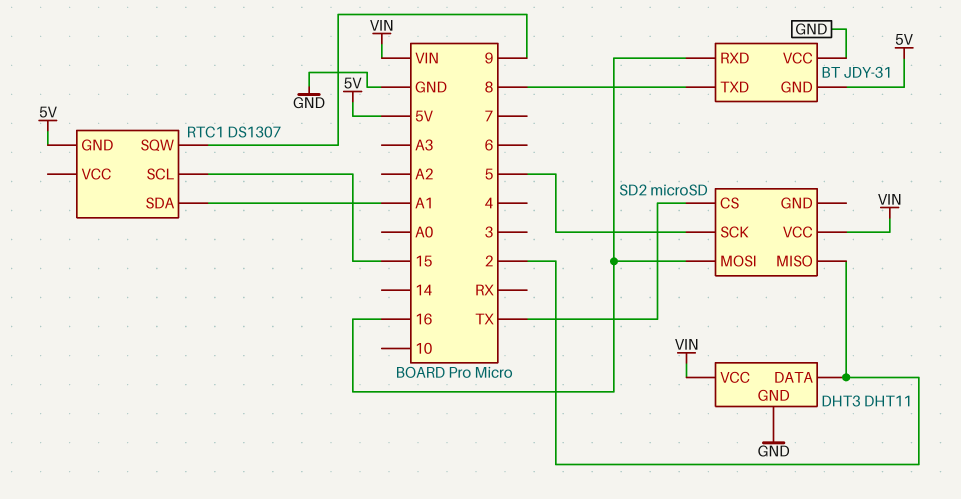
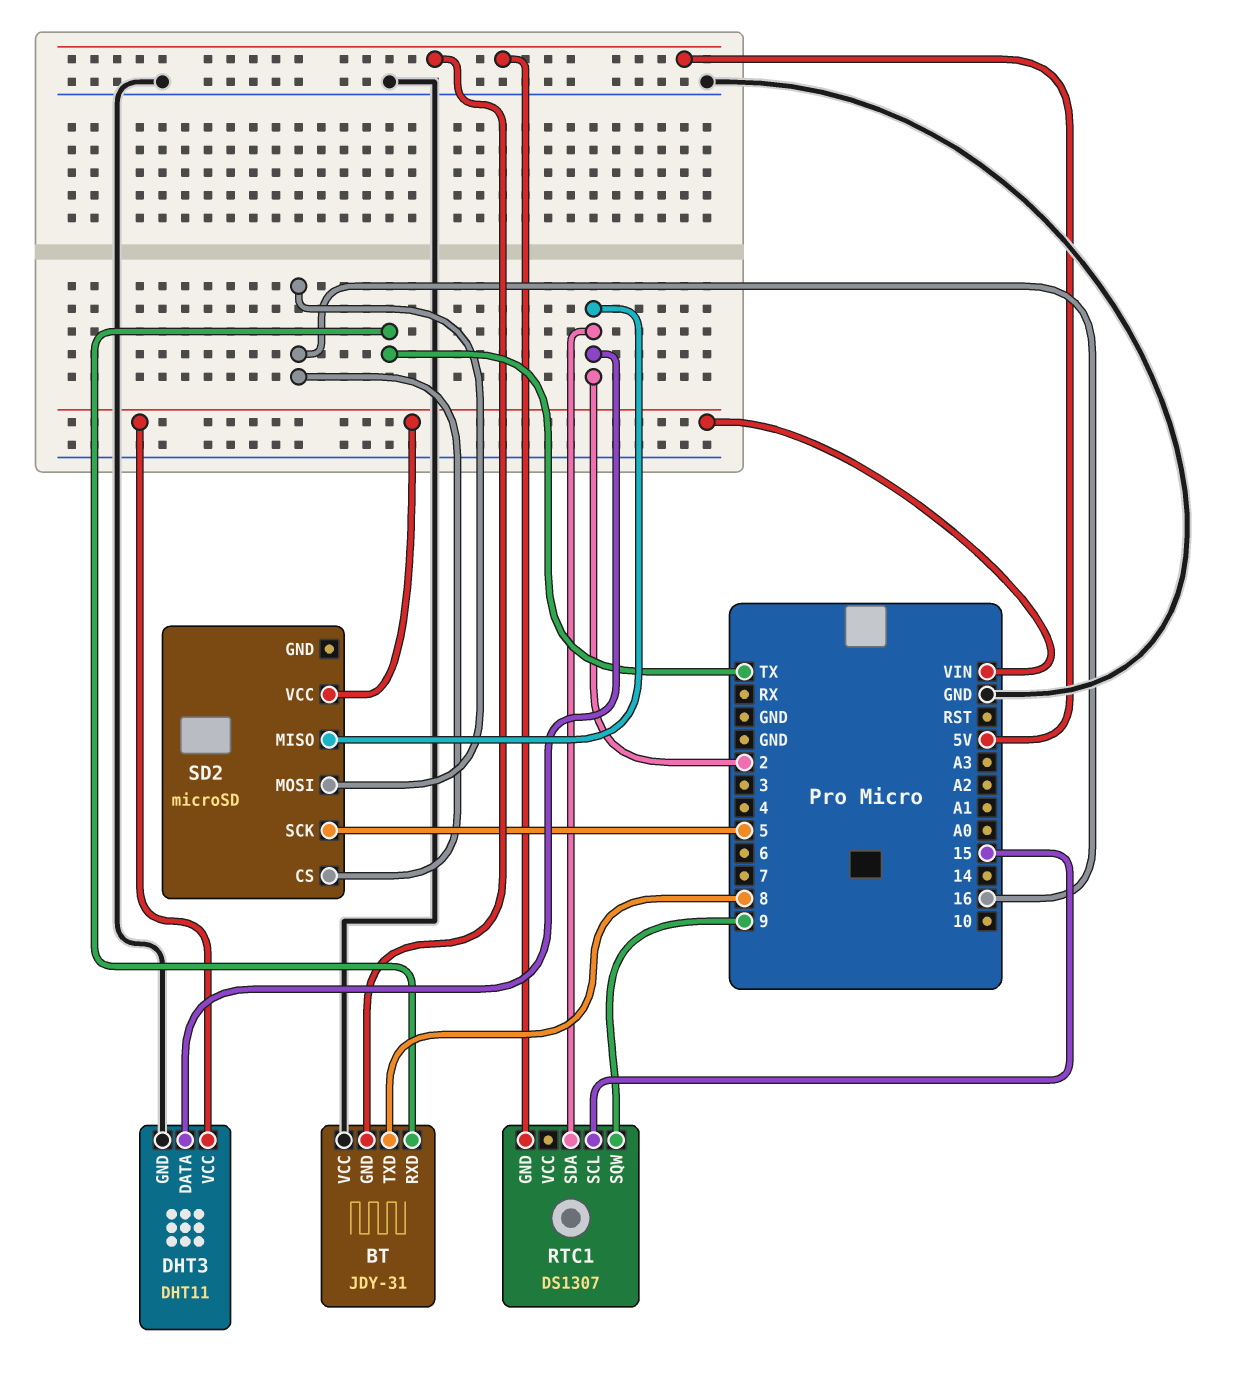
BT pin RXD: 16 -> TX
RTC1 pin SDA: A1 -> 2
SD2 pin CS: TX -> 16

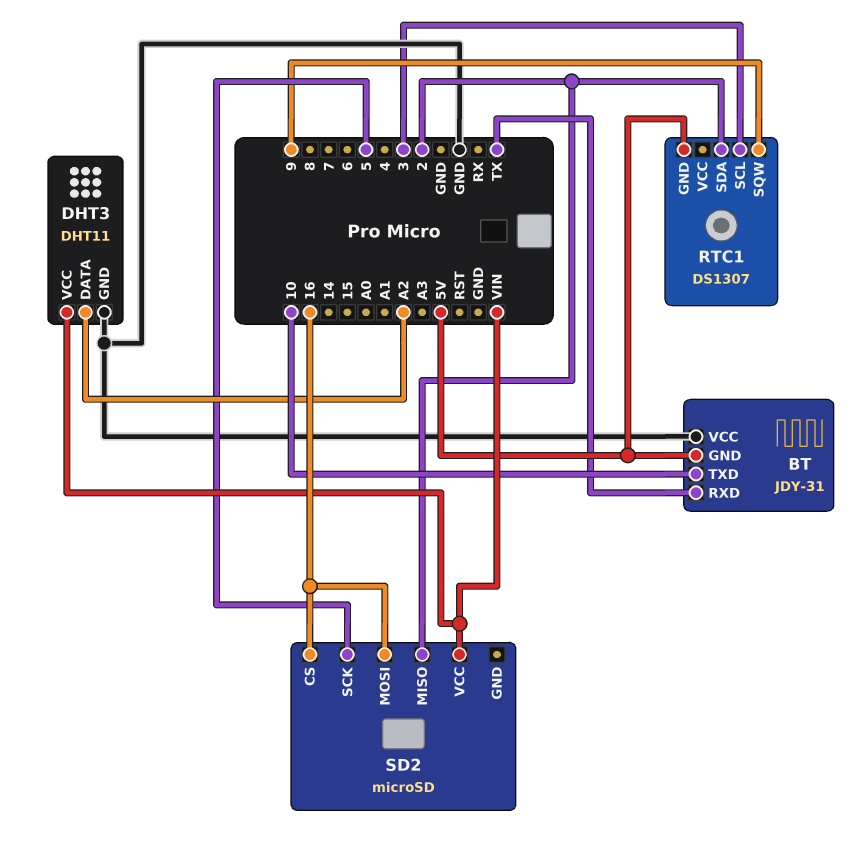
BT pin TXD: 8 -> 10
DHT3 pin DATA: 2 -> A2
RTC1 pin SCL: 15 -> 3

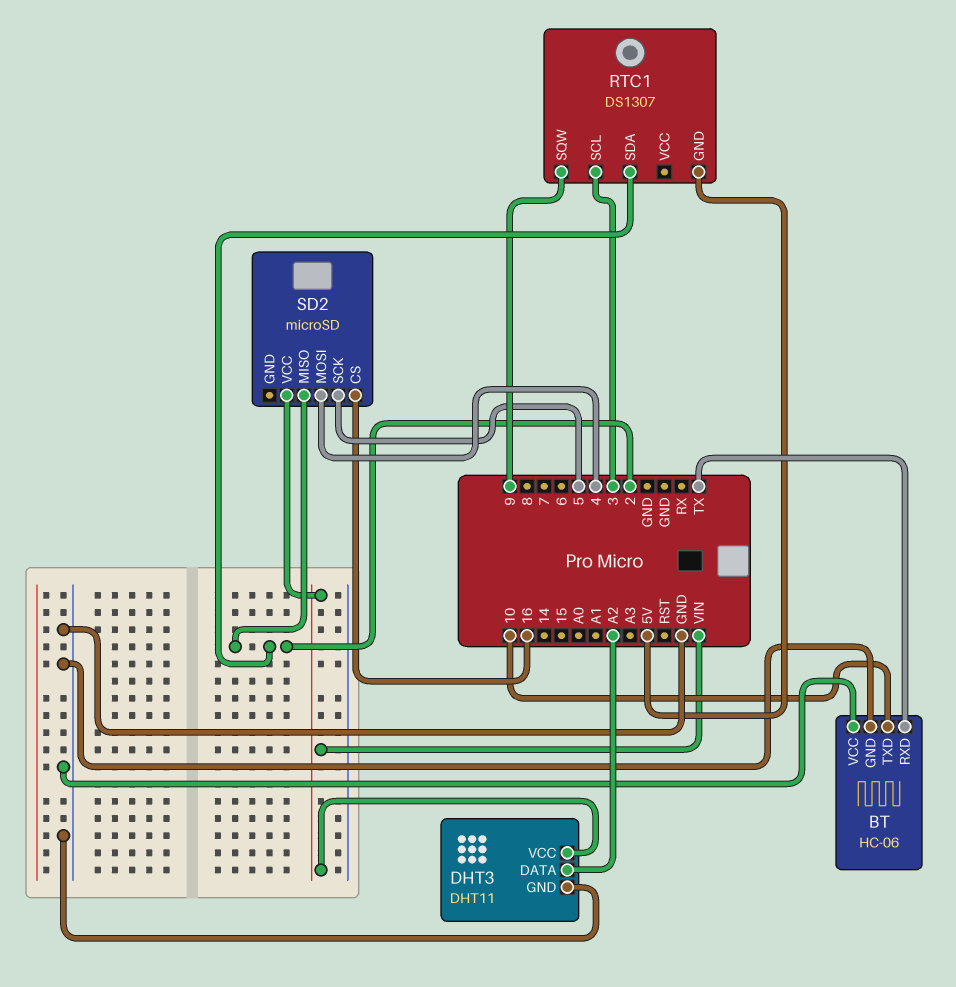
BT: JDY-31 -> HC-06
BT pin GND: 5V -> GND
SD2 pin MOSI: 16 -> 4

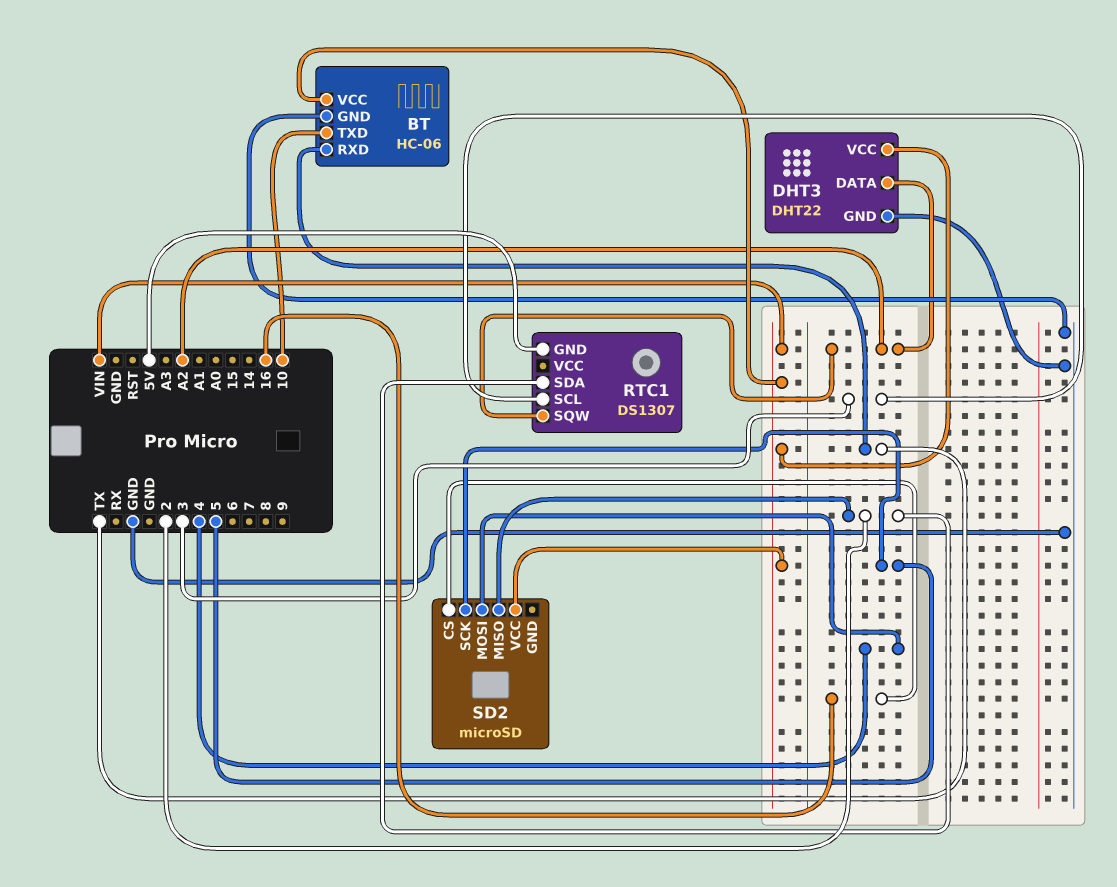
BT pin VCC: GND -> VIN
DHT3: DHT11 -> DHT22
RTC1 pin SQW: 9 -> A2

